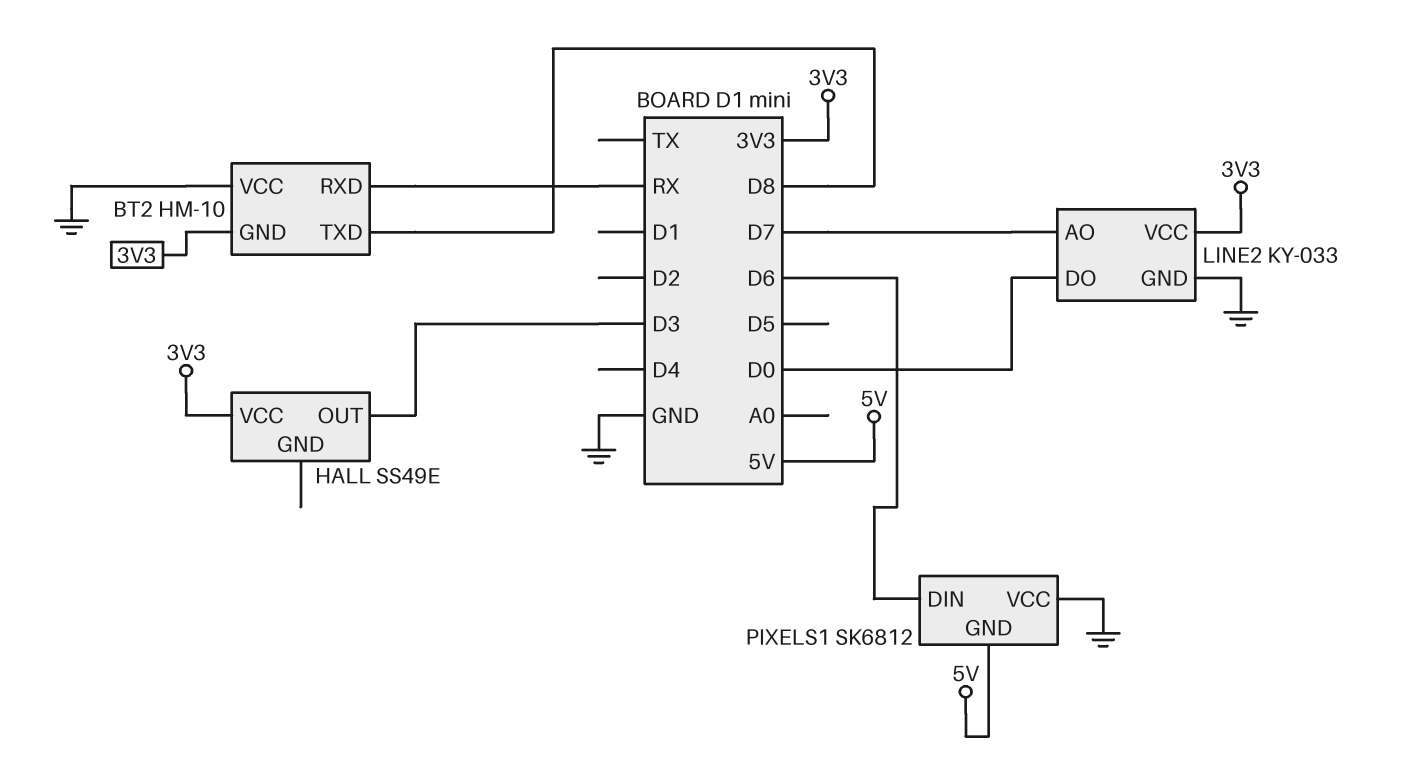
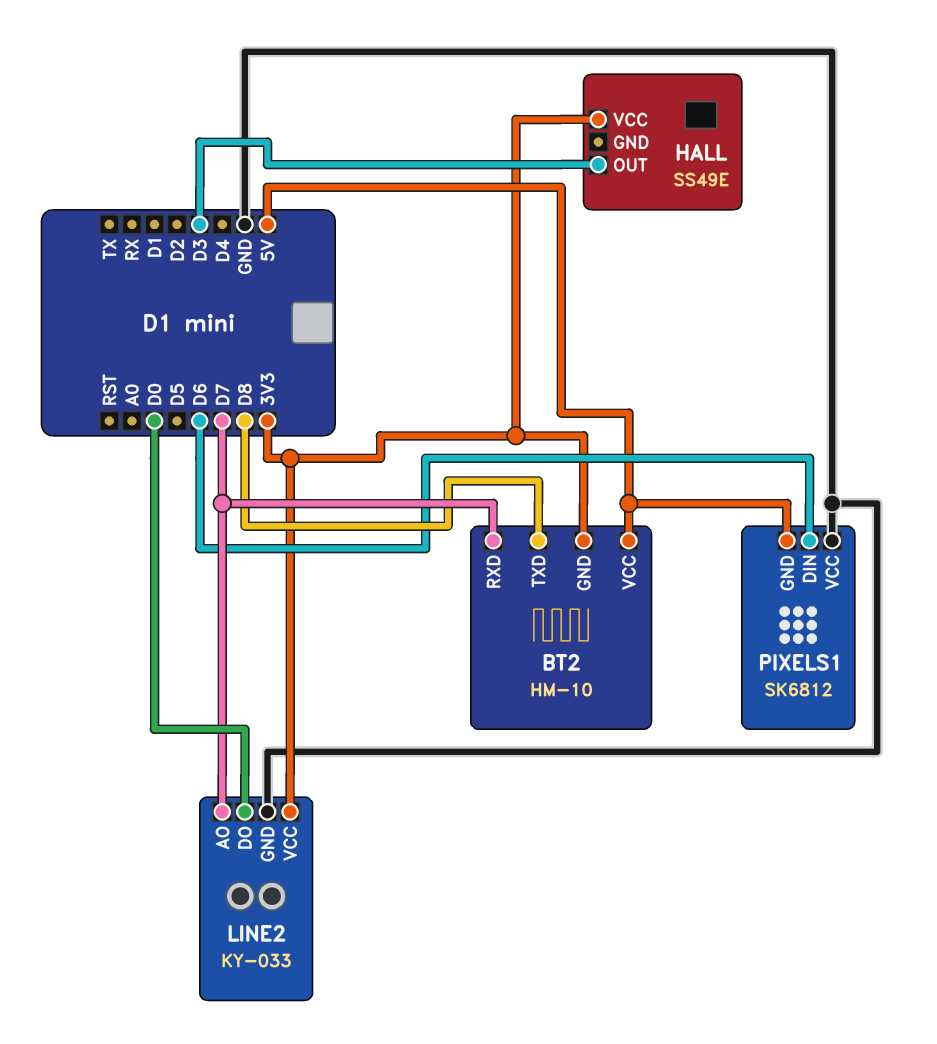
BT2 pin RXD: RX -> D7
BT2 pin VCC: GND -> 5V

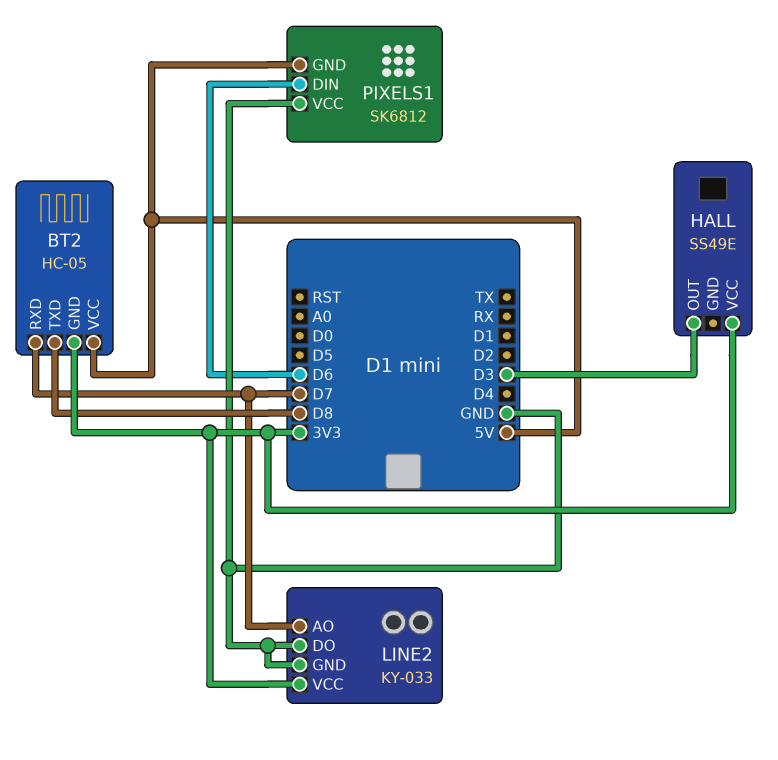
BT2: HM-10 -> HC-05
LINE2 pin DO: D0 -> GND

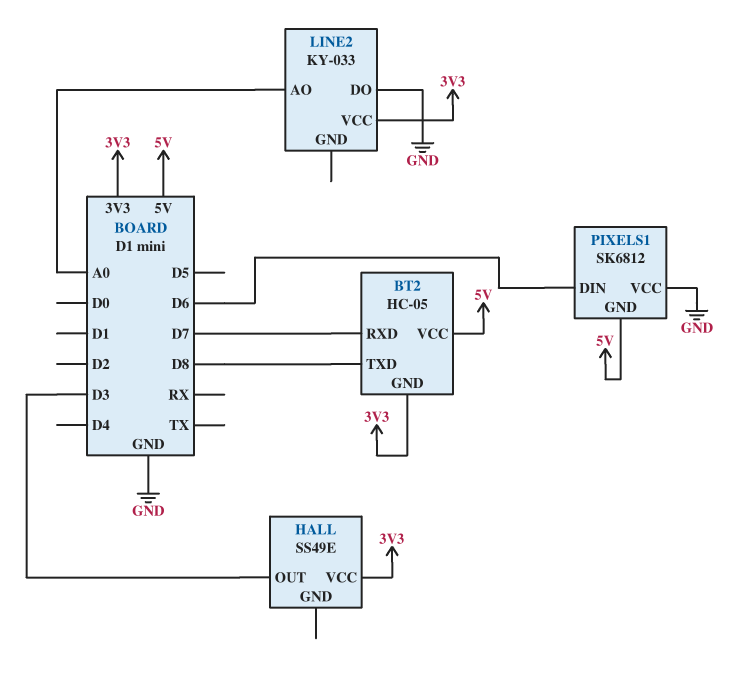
LINE2 pin AO: D7 -> A0
LINE2 pin GND: GND -> none

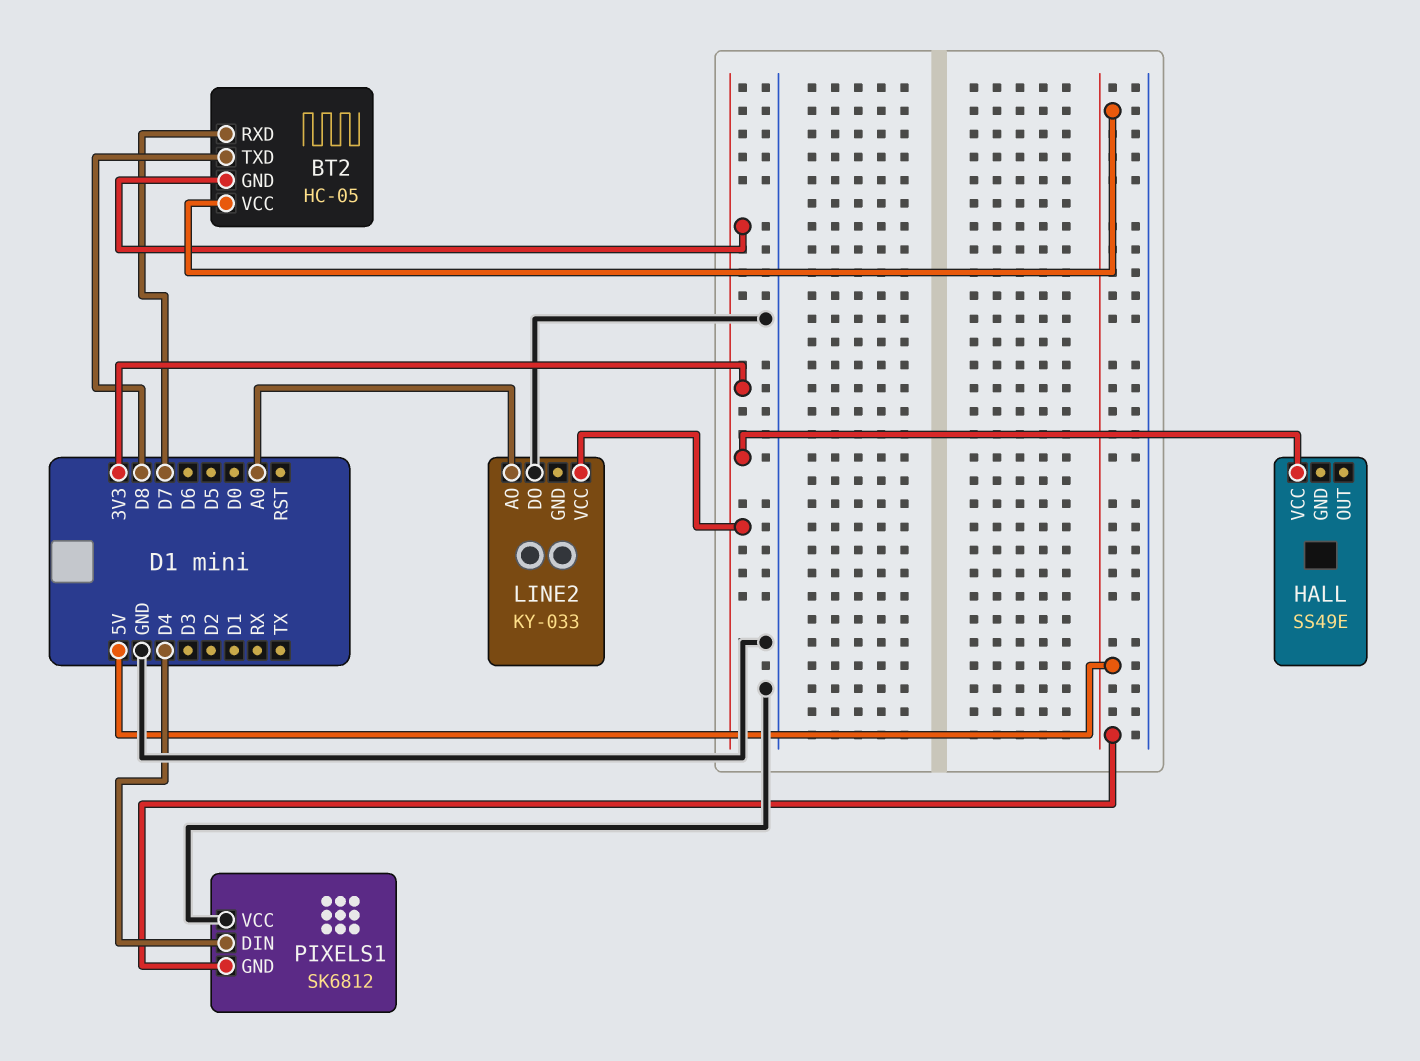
HALL pin OUT: D3 -> none
PIXELS1 pin DIN: D6 -> D4

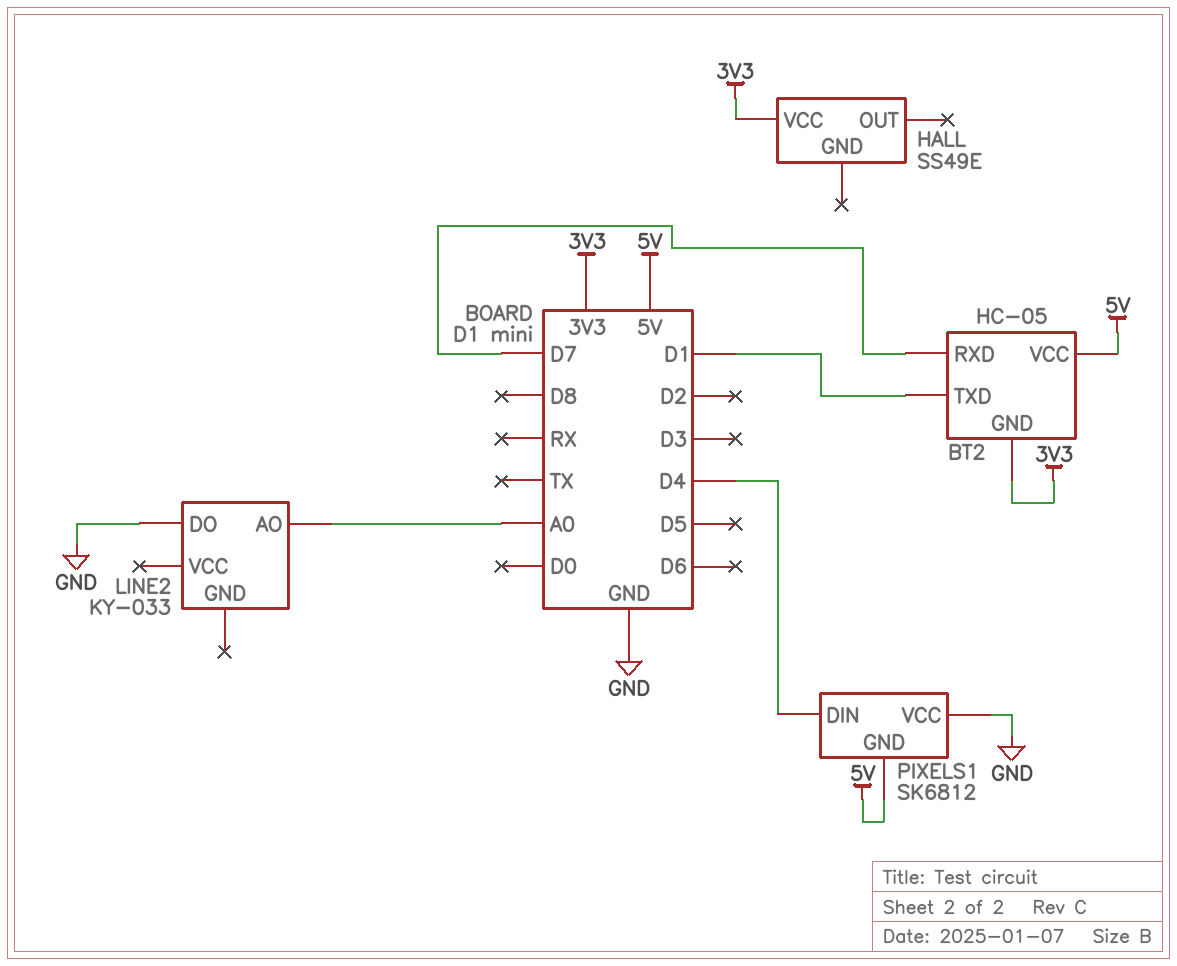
BT2 pin TXD: D8 -> D1
LINE2 pin VCC: 3V3 -> none

